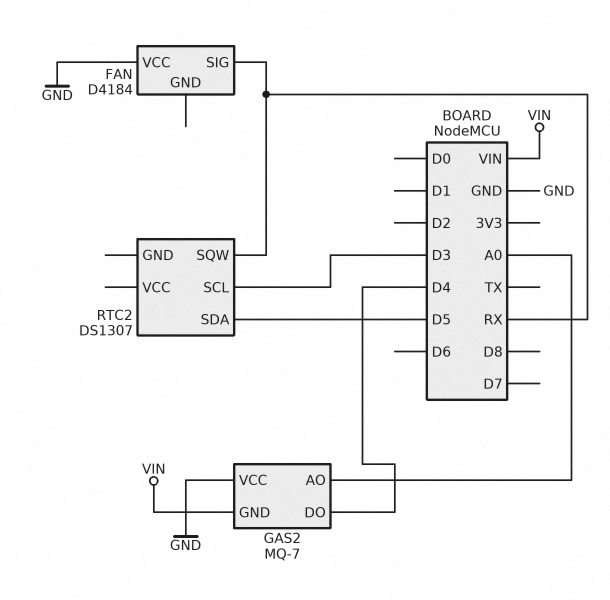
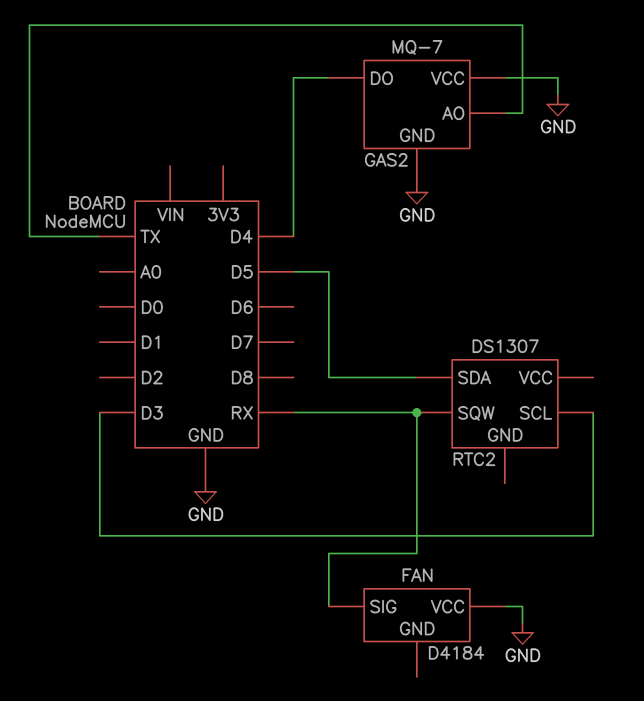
GAS2 pin AO: A0 -> TX
GAS2 pin GND: VIN -> GND

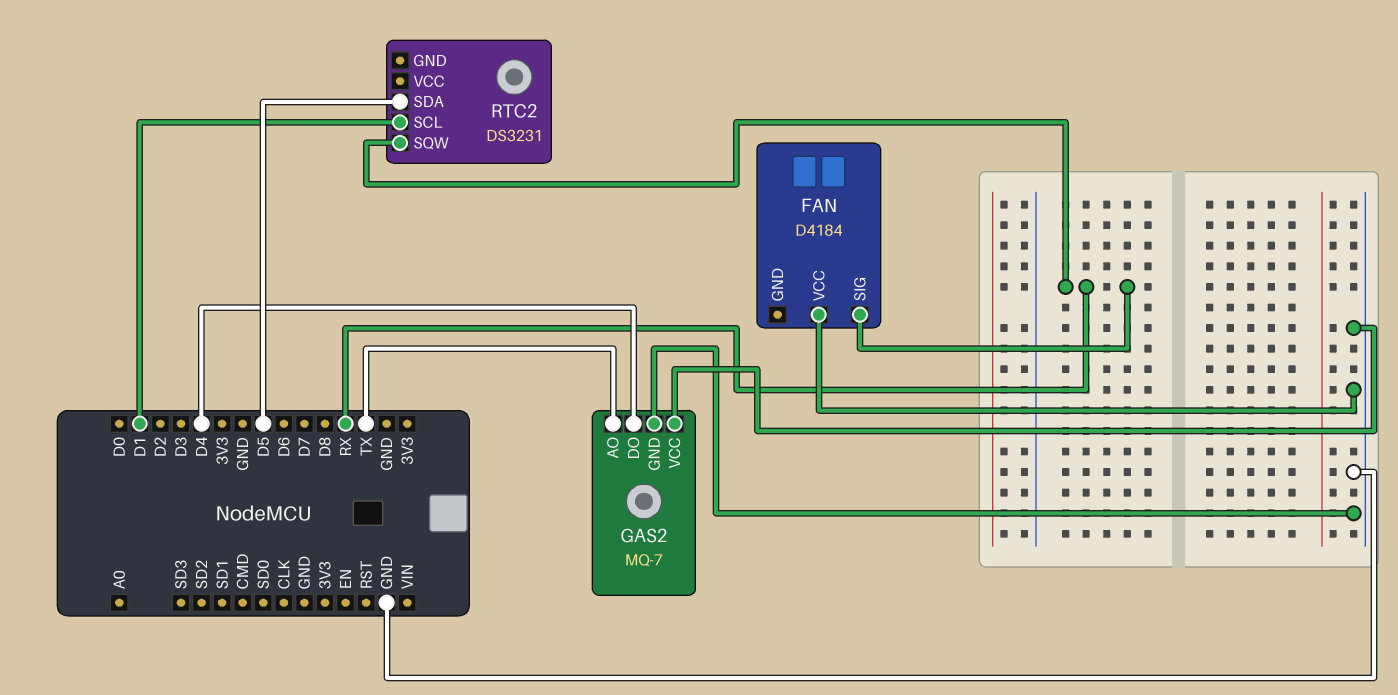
RTC2: DS1307 -> DS3231
RTC2 pin SCL: D3 -> D1

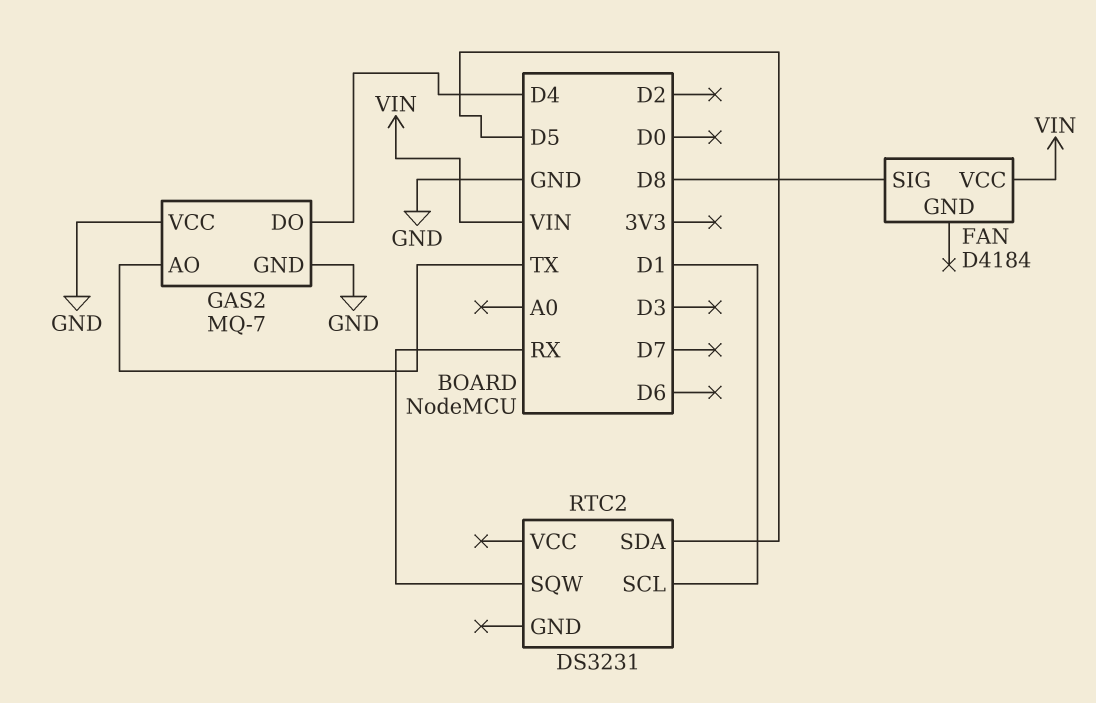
FAN pin SIG: RX -> D8
FAN pin VCC: GND -> VIN

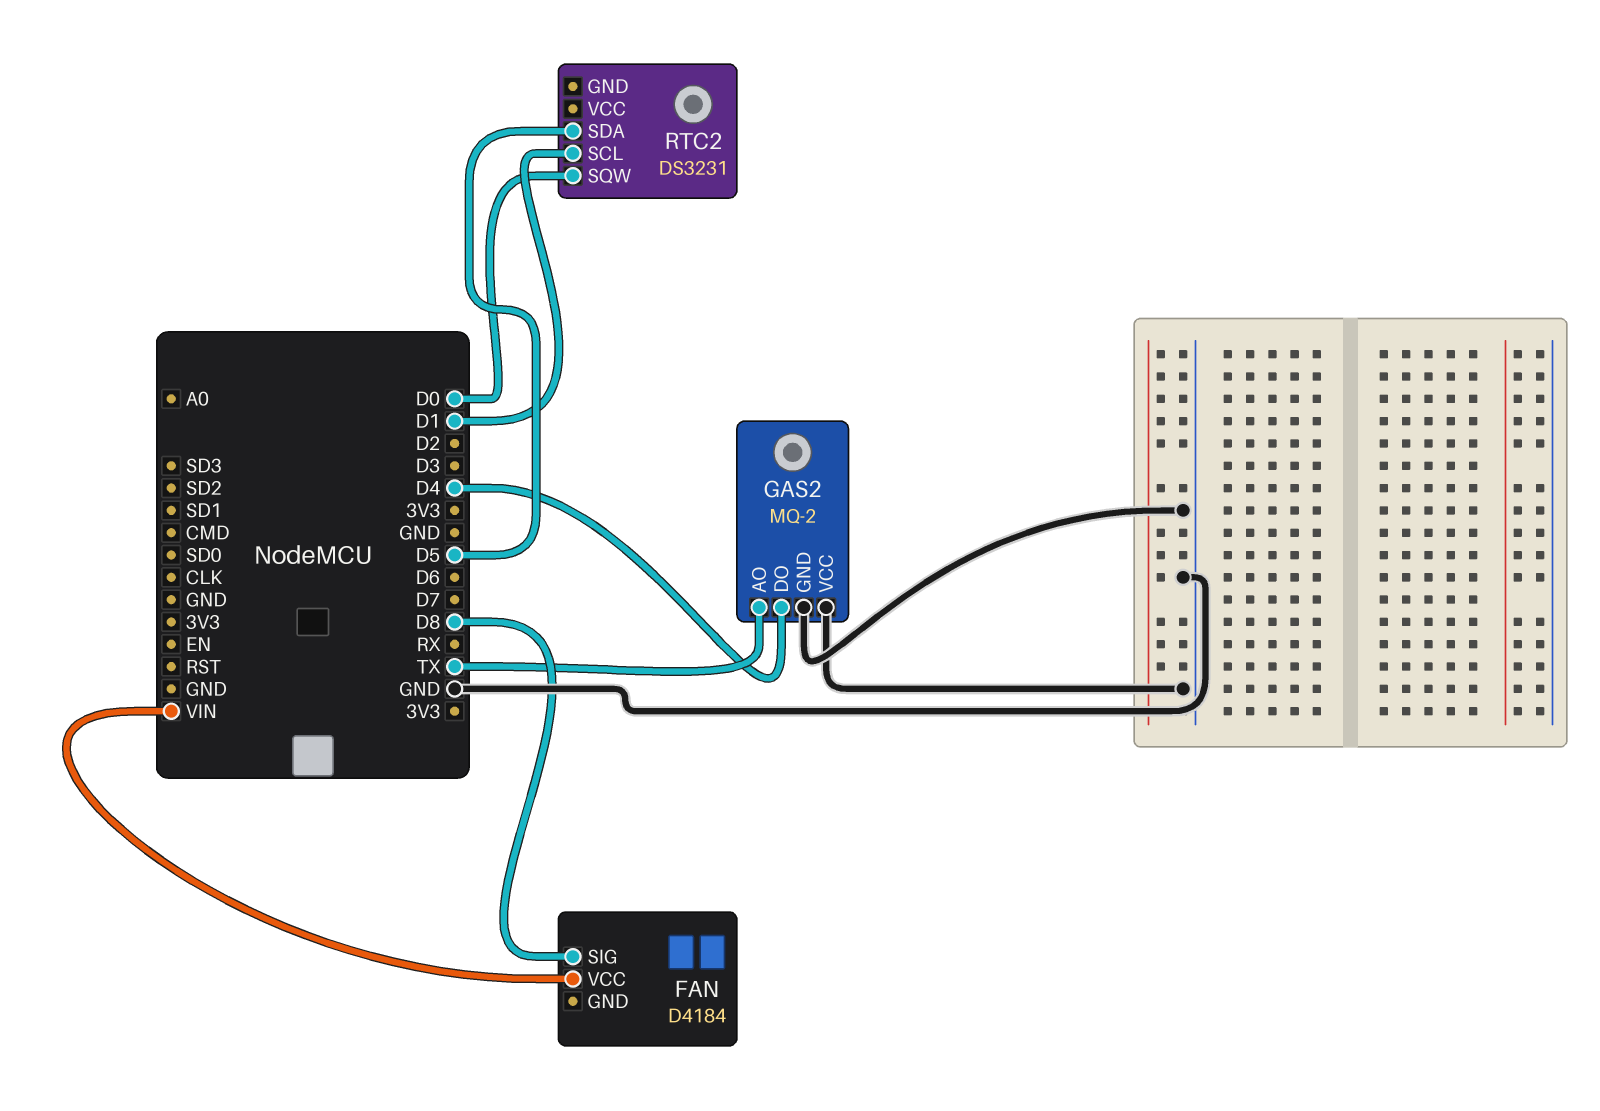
GAS2: MQ-7 -> MQ-2
RTC2 pin SQW: RX -> D0

